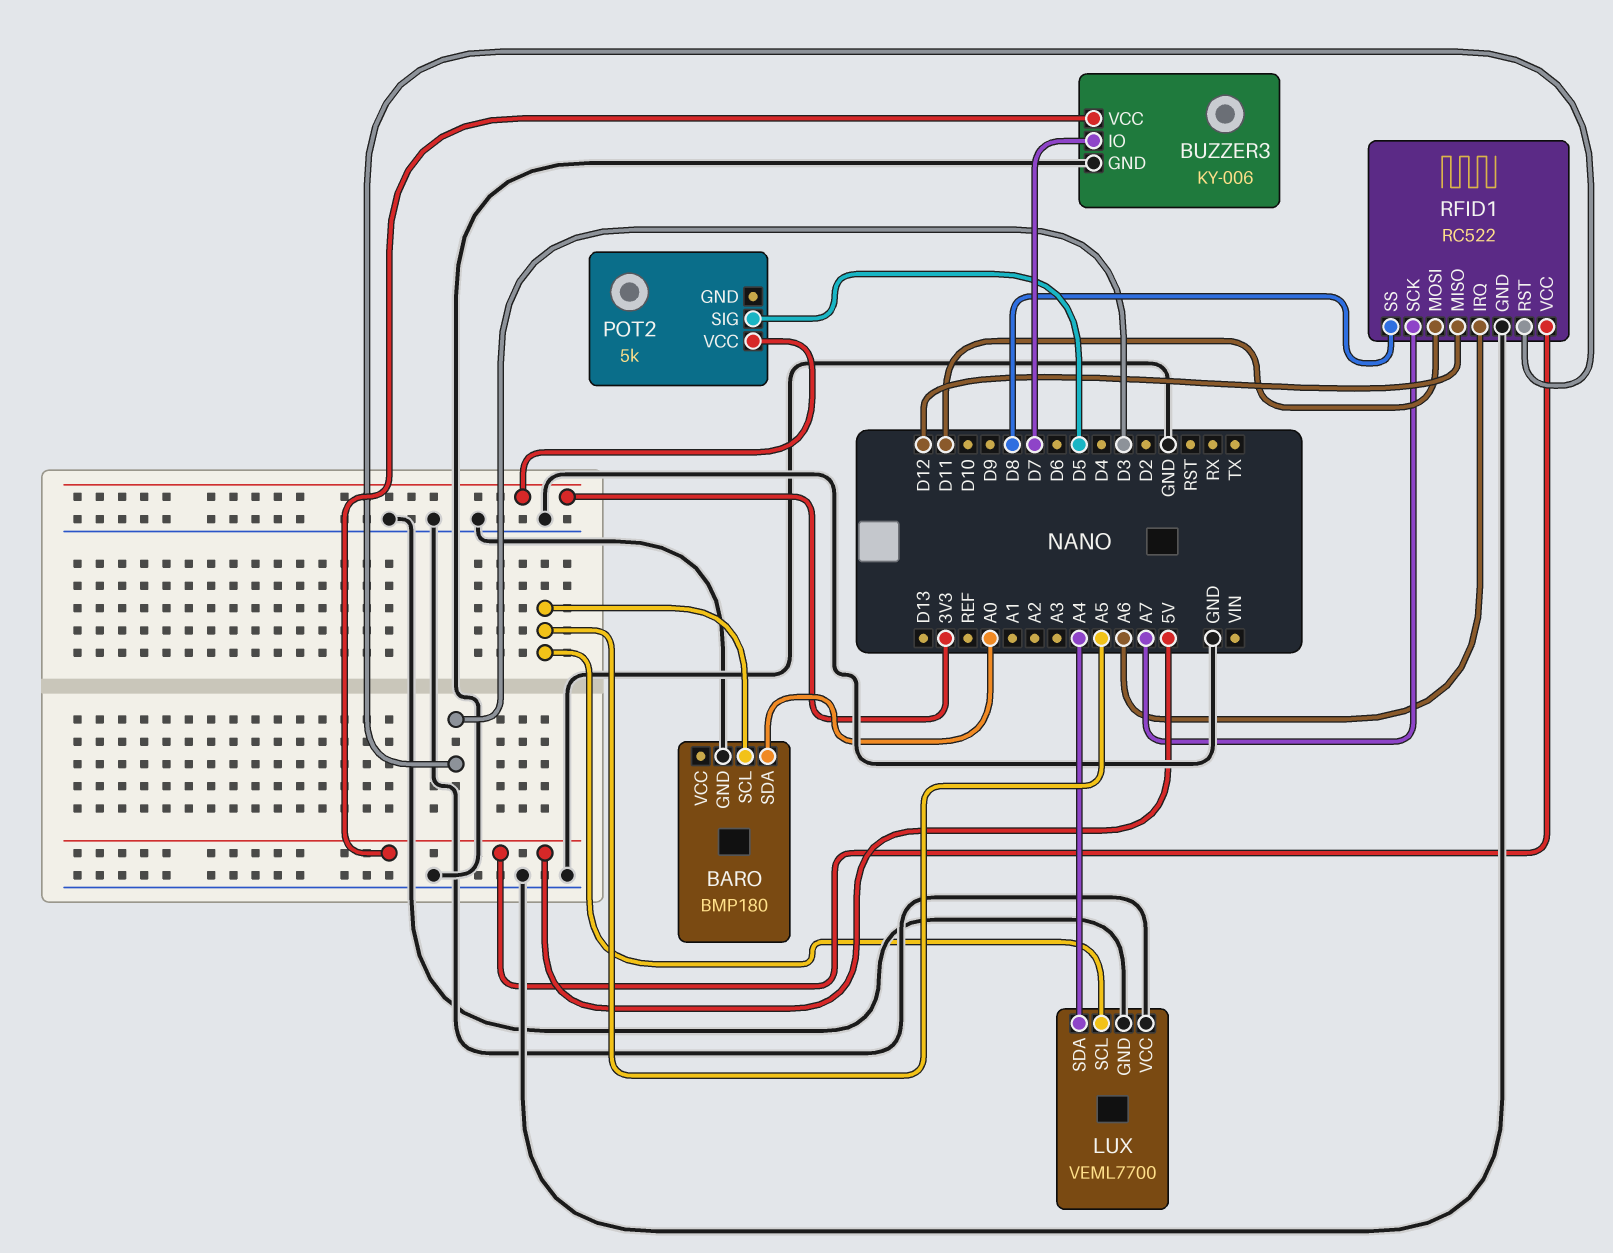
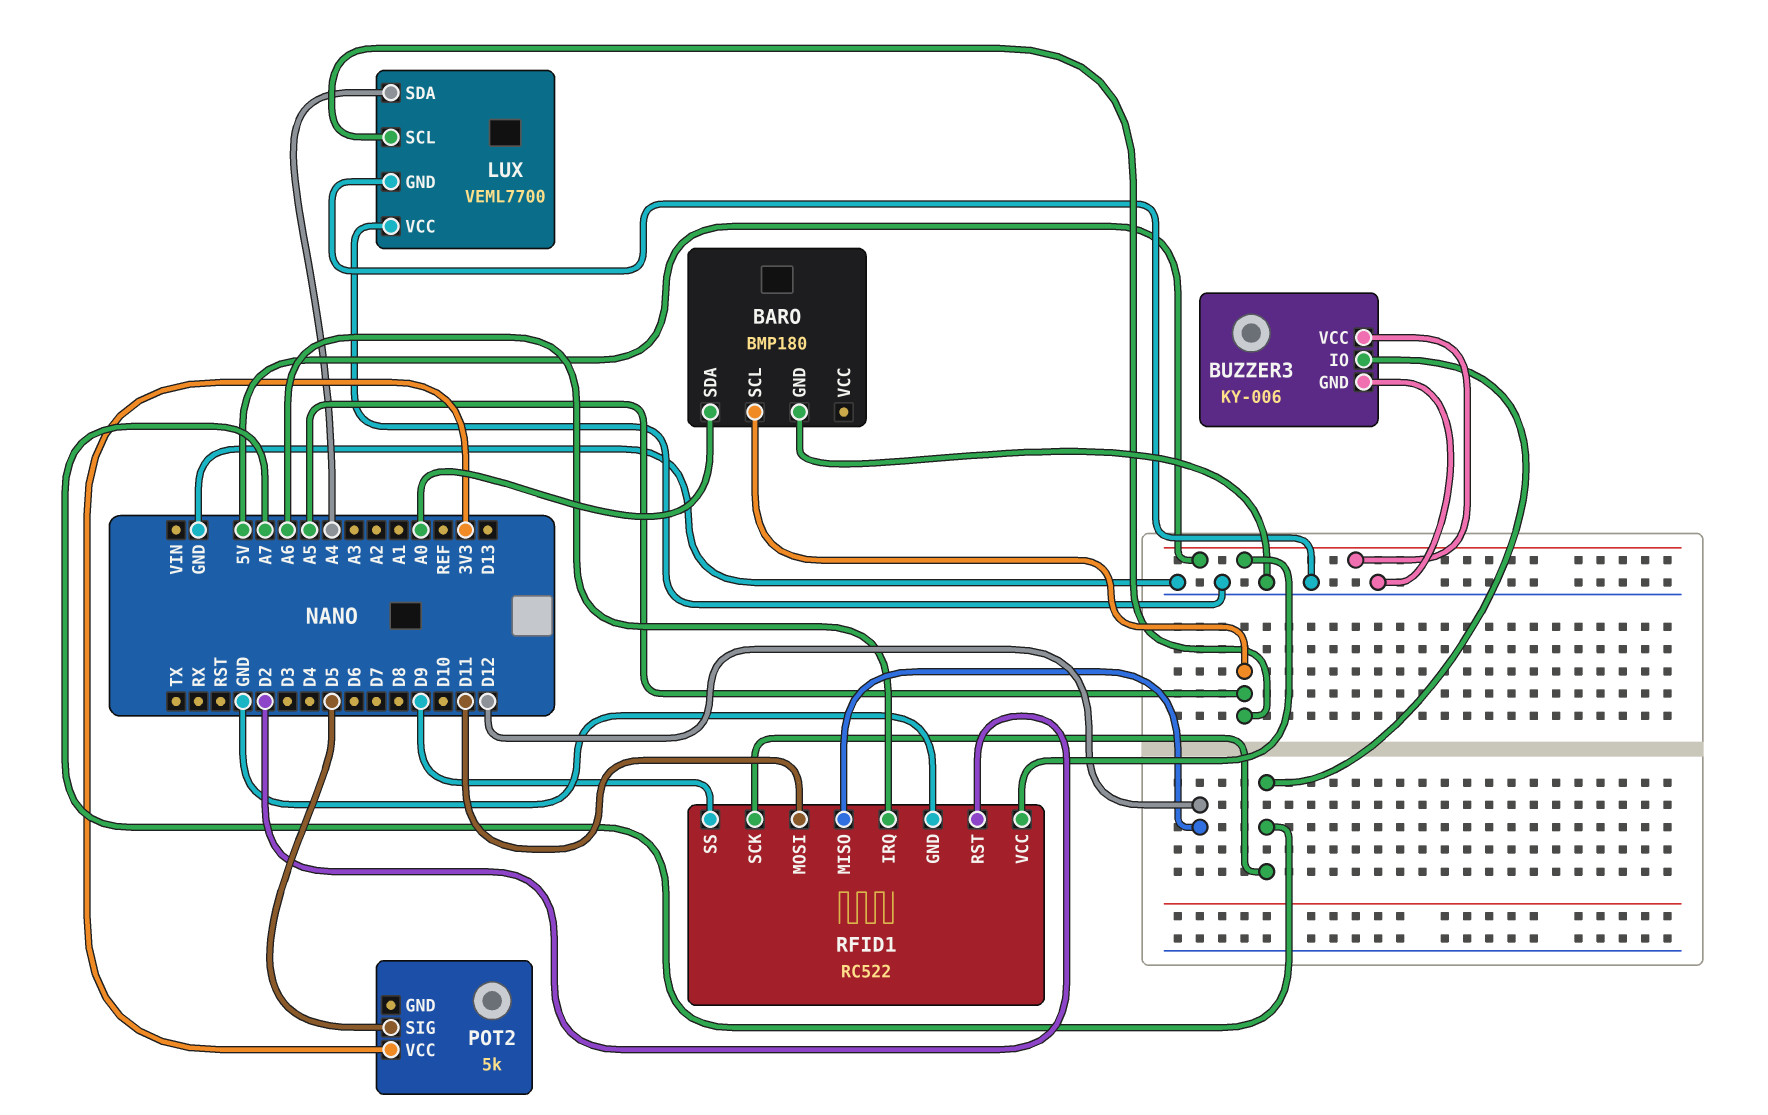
BUZZER3 pin IO: D7 -> A7
RFID1 pin RST: D3 -> D2
RFID1 pin SS: D8 -> D9

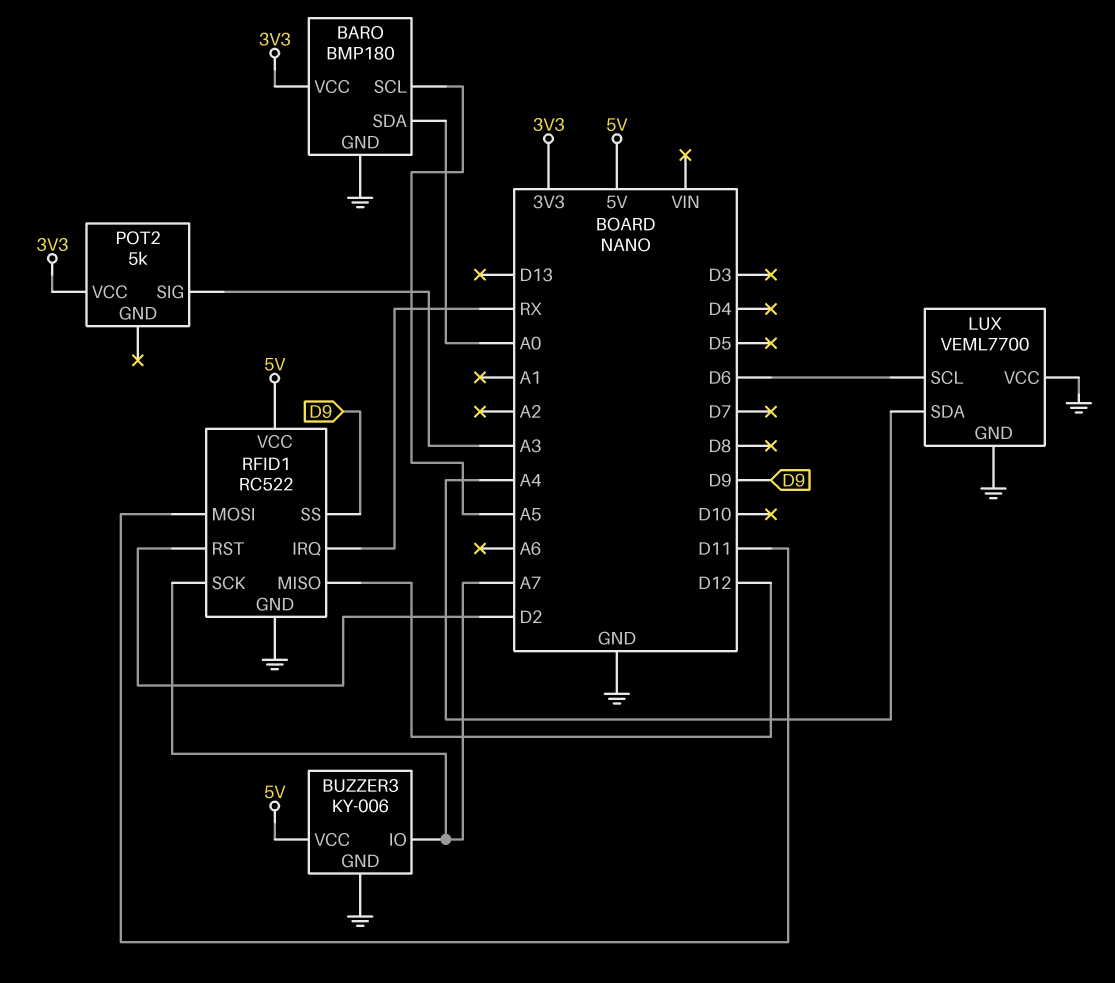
BARO pin VCC: none -> 3V3
LUX pin SCL: A5 -> D6
POT2 pin SIG: D5 -> A3
RFID1 pin IRQ: A6 -> RX

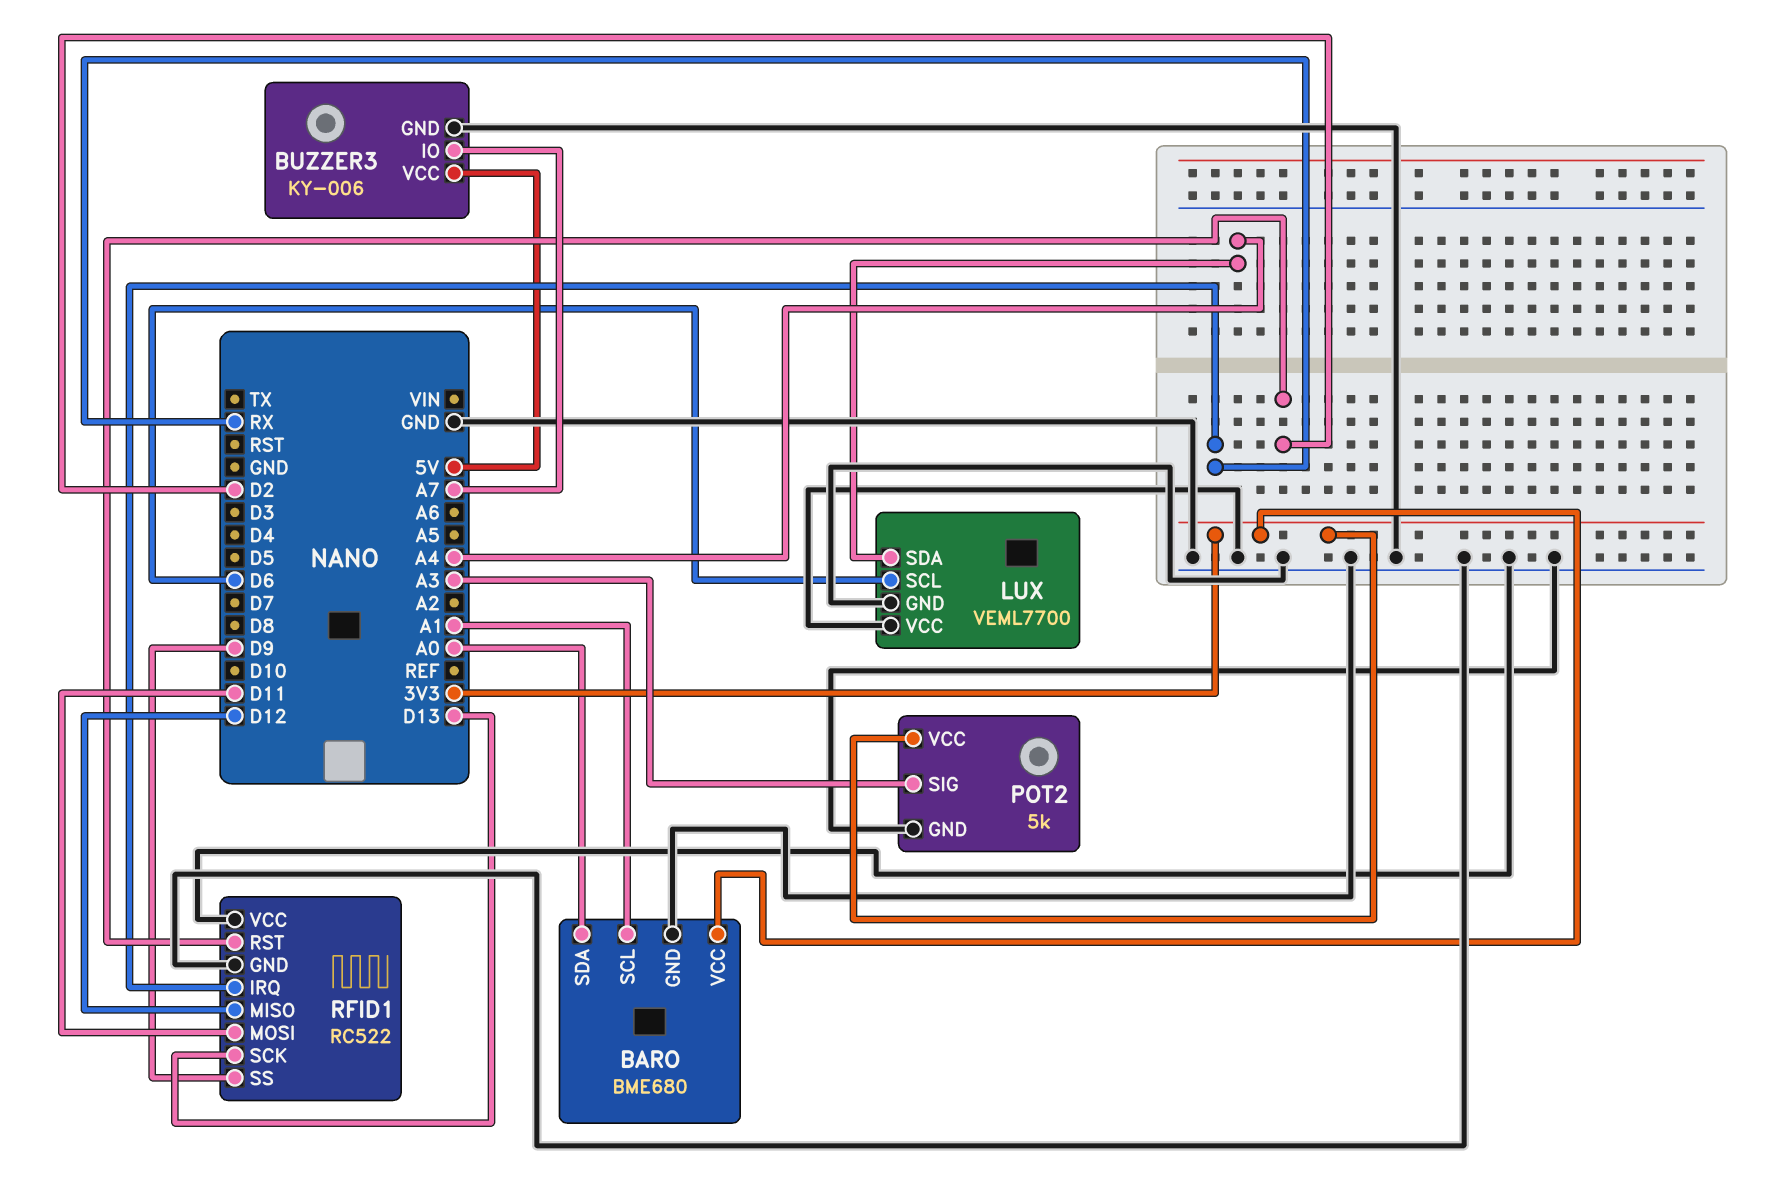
BARO: BMP180 -> BME680
BARO pin SCL: A5 -> A1
POT2 pin GND: none -> GND
RFID1 pin SCK: A7 -> D13
RFID1 pin VCC: 5V -> GND

